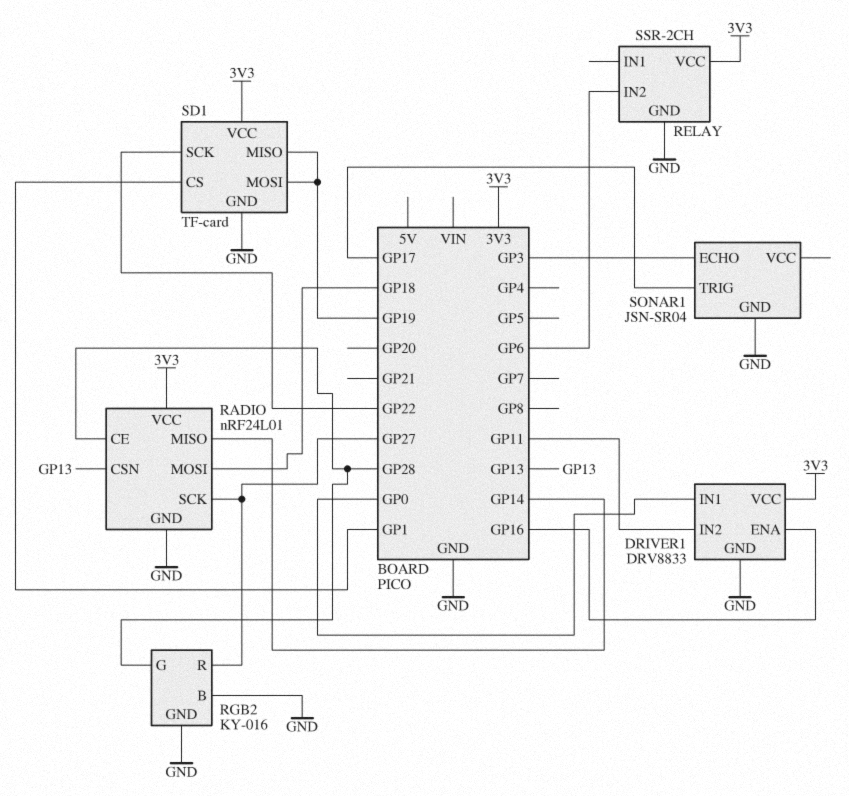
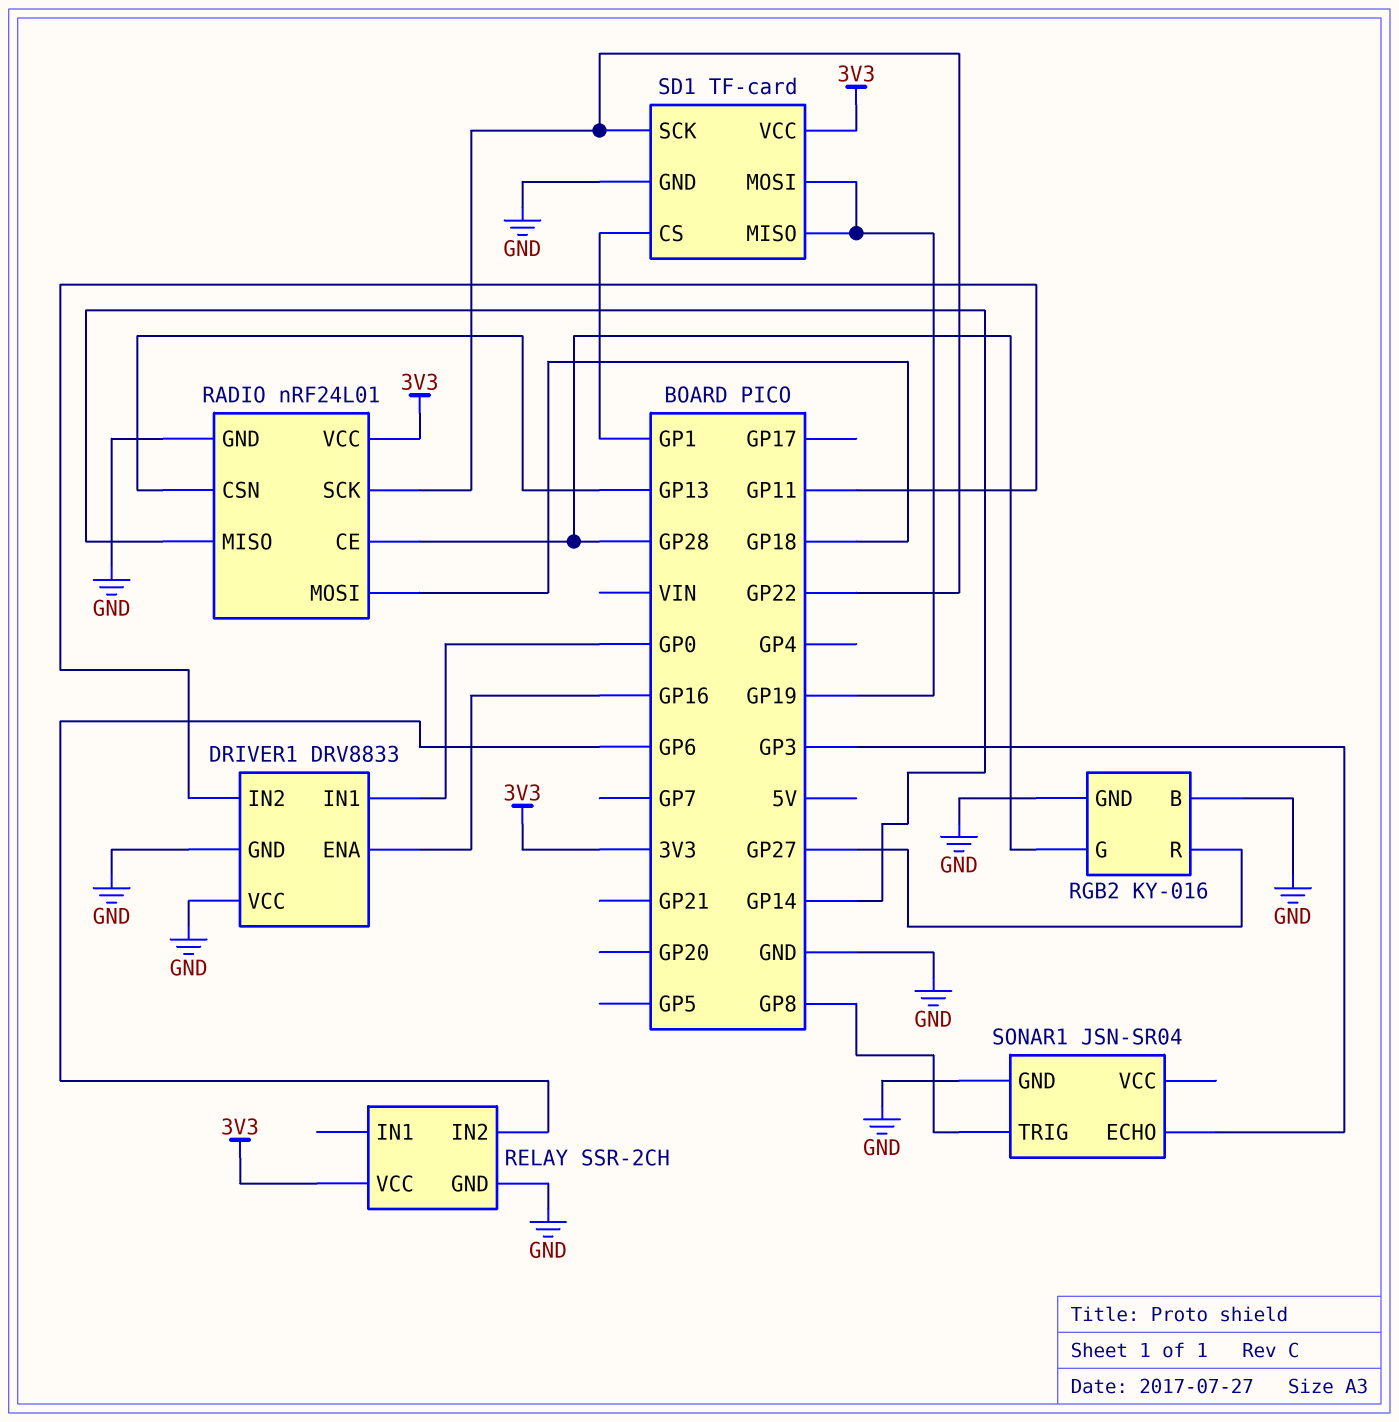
DRIVER1 pin VCC: 3V3 -> GND
RADIO pin SCK: GP27 -> GP22
SONAR1 pin TRIG: GP17 -> GP8

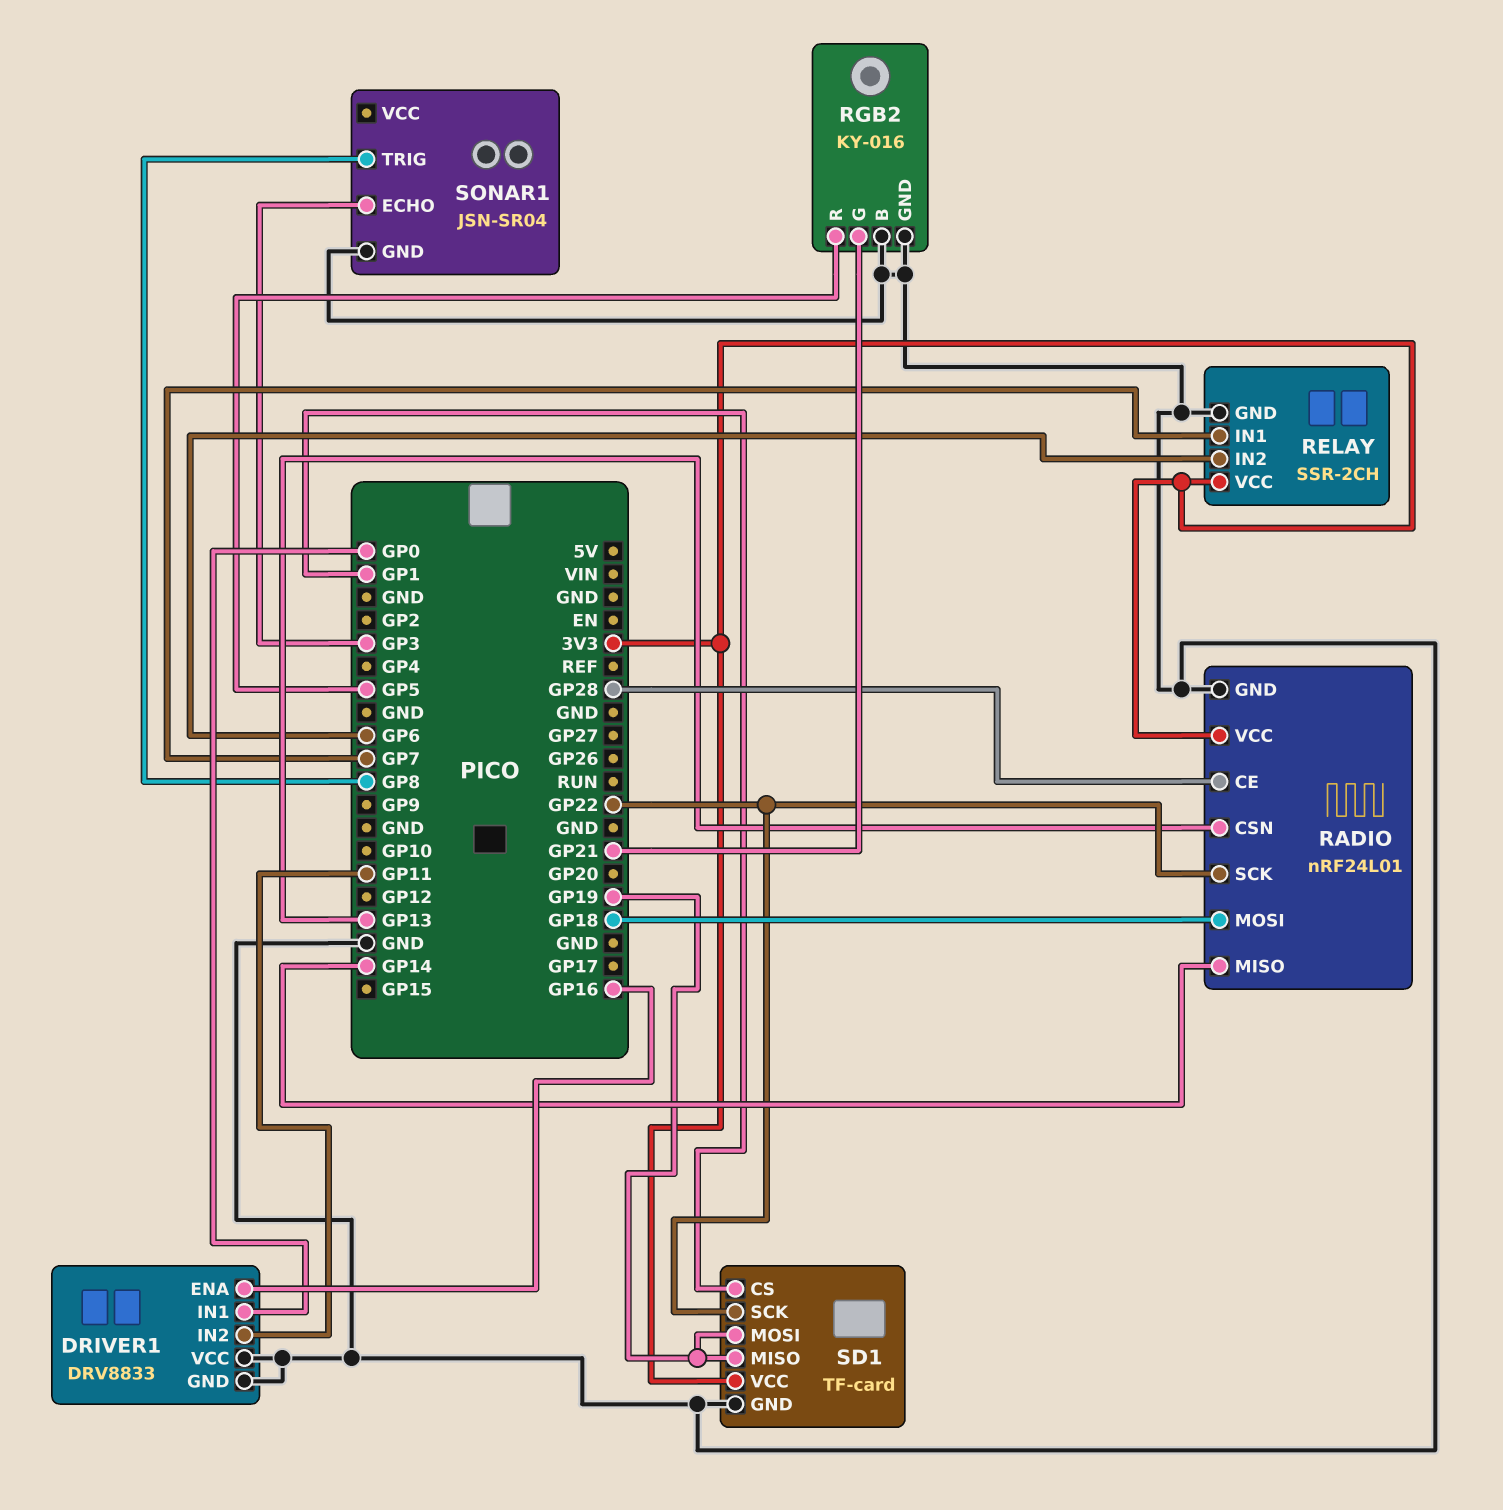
RELAY pin IN1: none -> GP7
RGB2 pin G: GP28 -> GP21
RGB2 pin R: GP27 -> GP5

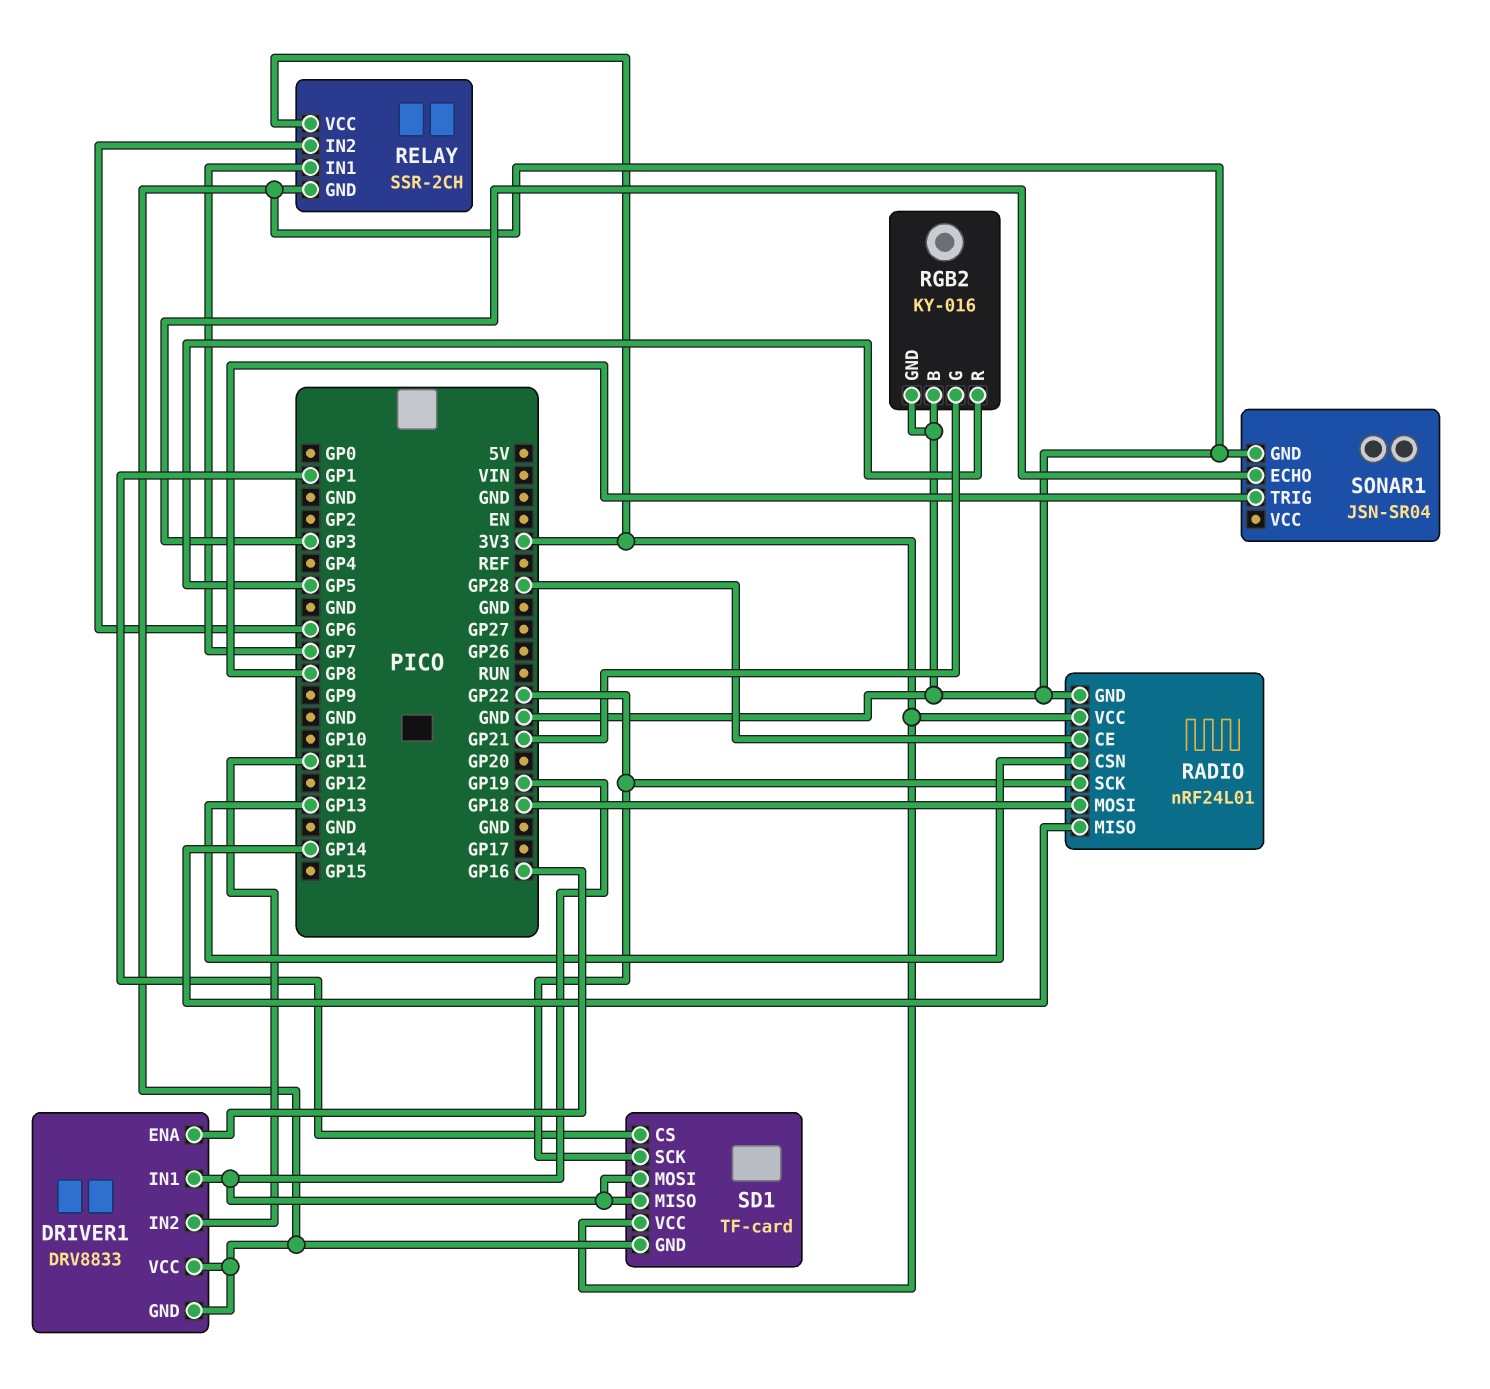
DRIVER1 pin IN1: GP0 -> GP19

